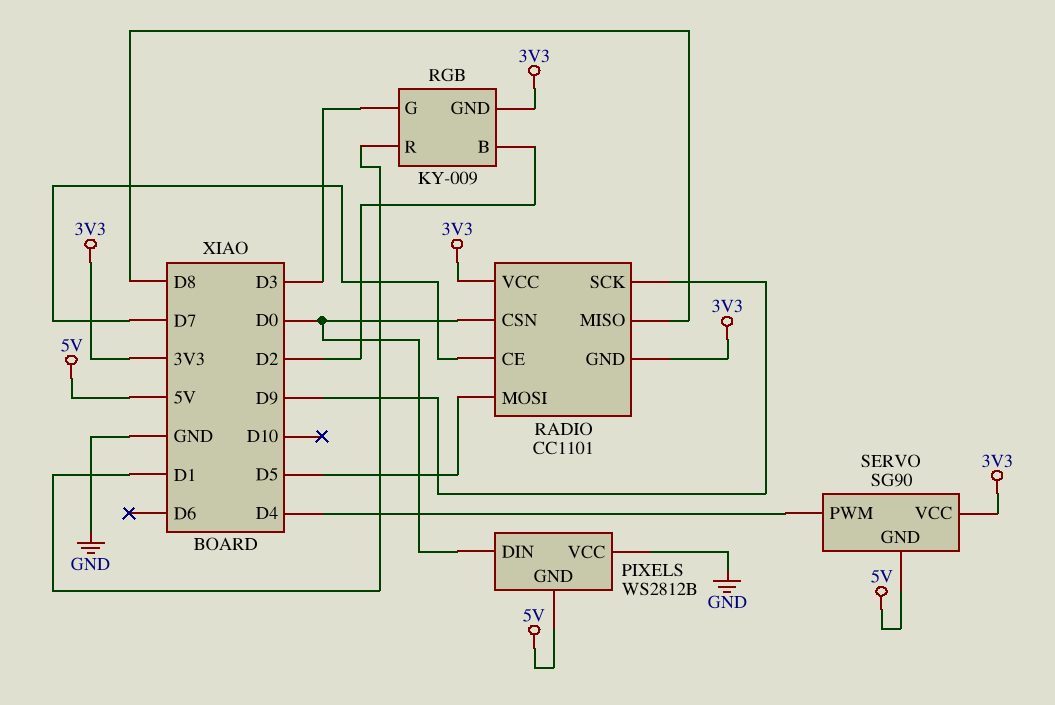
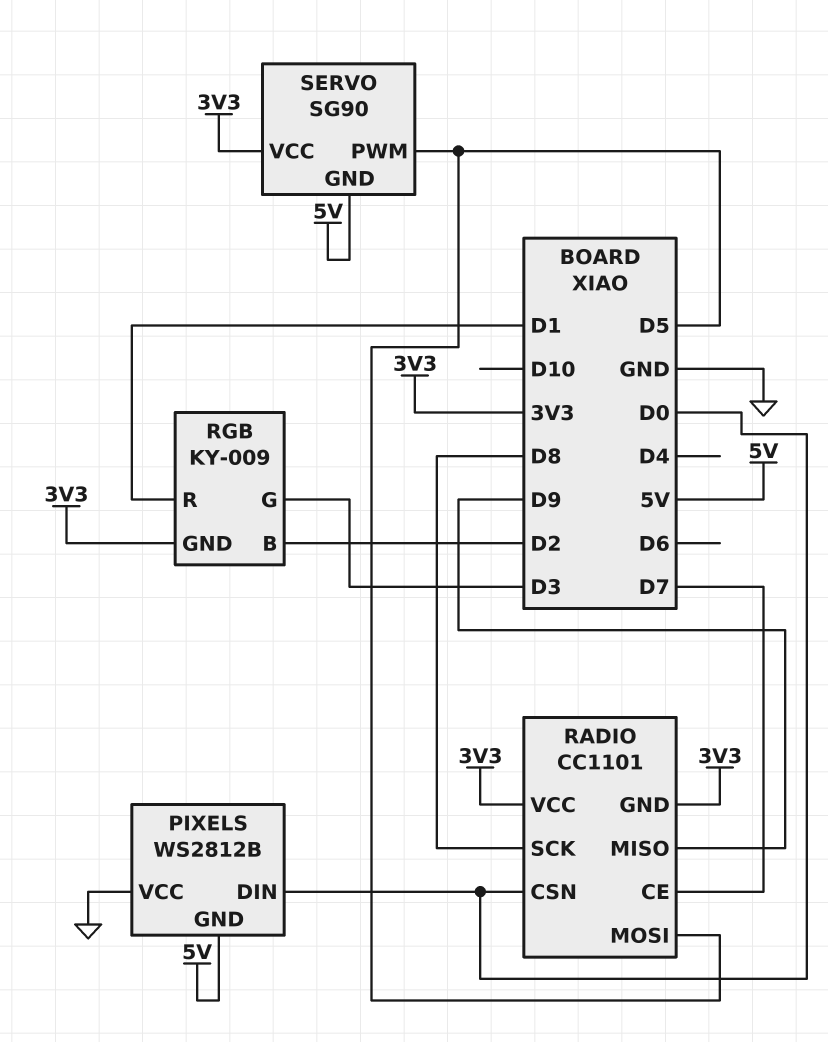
RADIO pin MISO: D8 -> D9
RADIO pin SCK: D9 -> D8
SERVO pin PWM: D4 -> D5

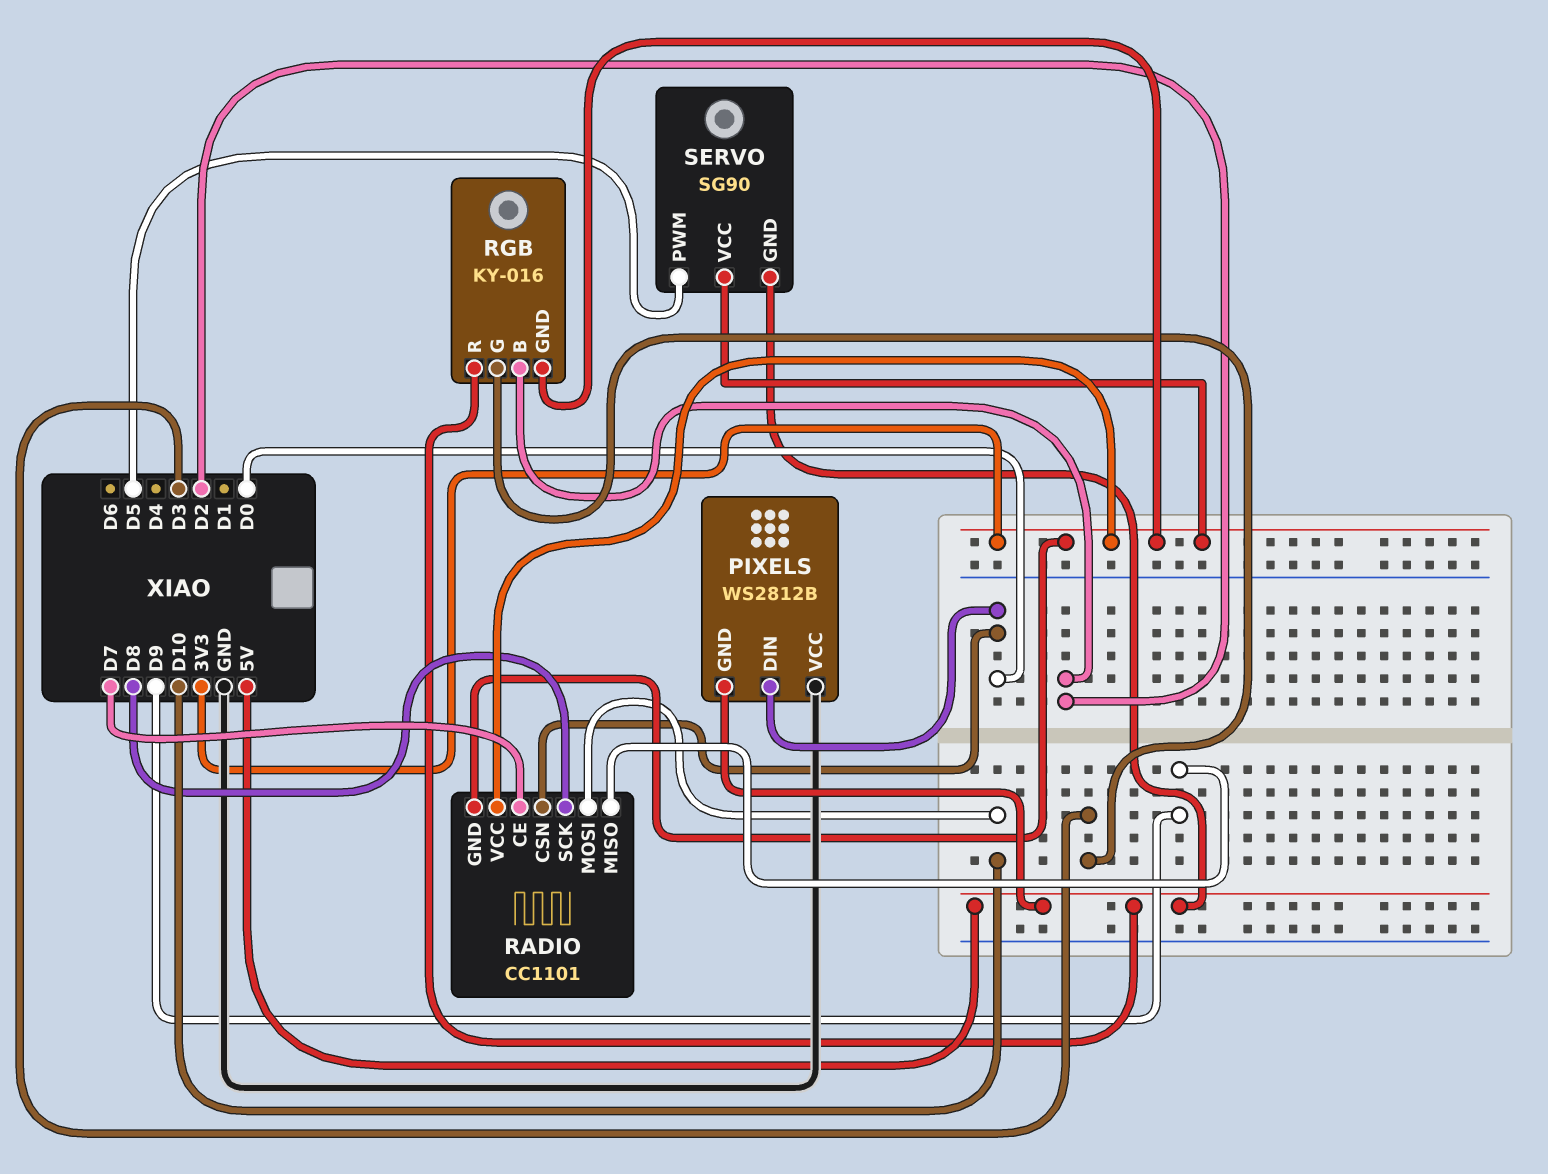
RADIO pin MOSI: D5 -> D10
RGB: KY-009 -> KY-016
RGB pin R: D1 -> 5V

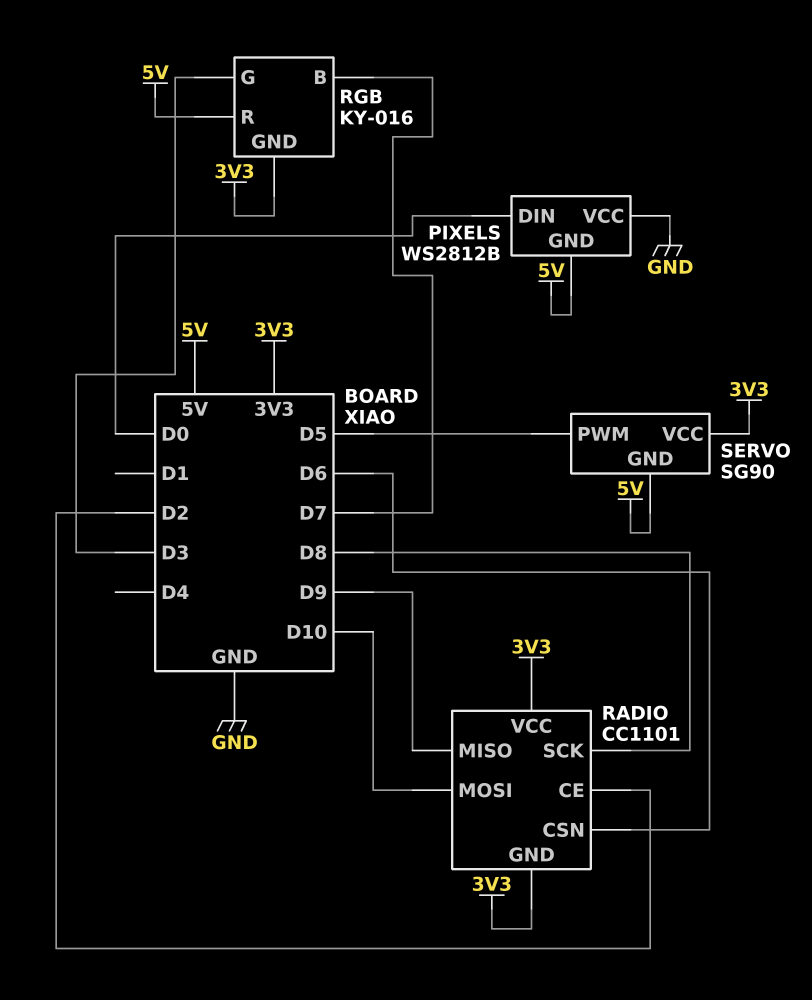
RADIO pin CE: D7 -> D2
RADIO pin CSN: D0 -> D6
RGB pin B: D2 -> D7

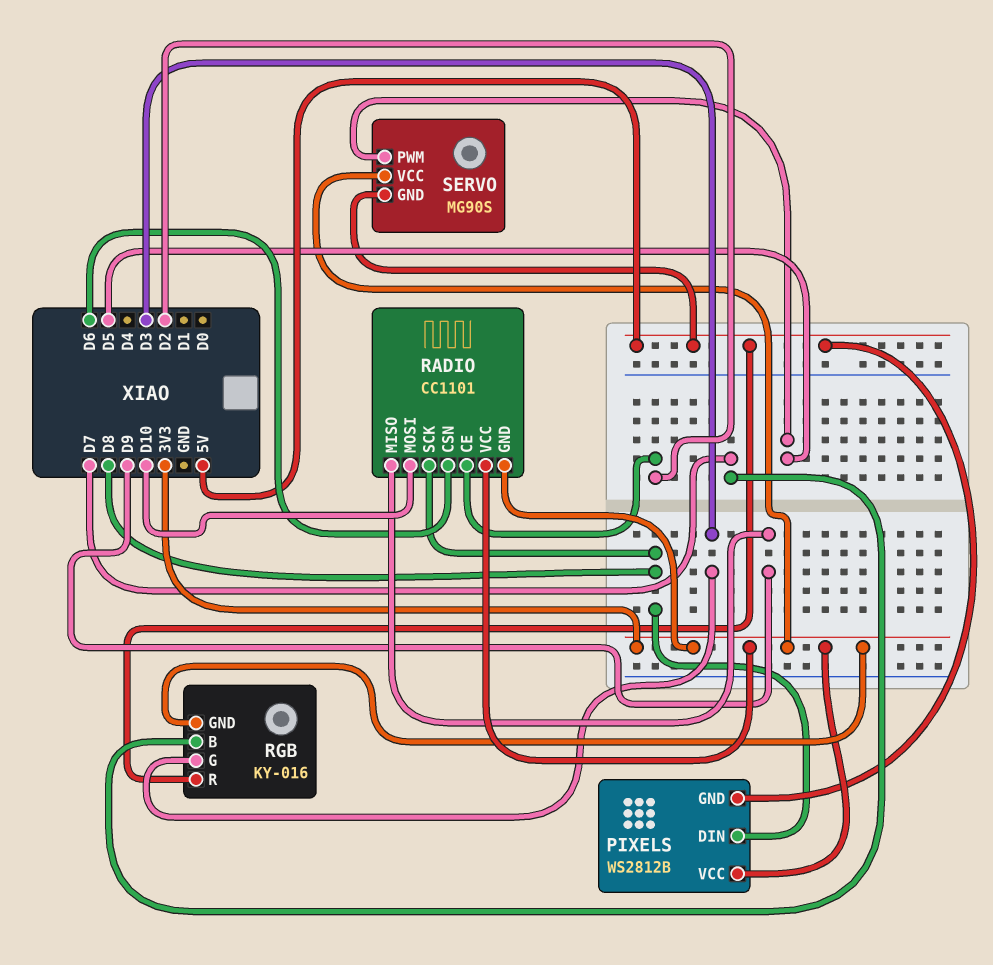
PIXELS pin DIN: D0 -> D8
PIXELS pin VCC: GND -> 3V3
SERVO: SG90 -> MG90S

